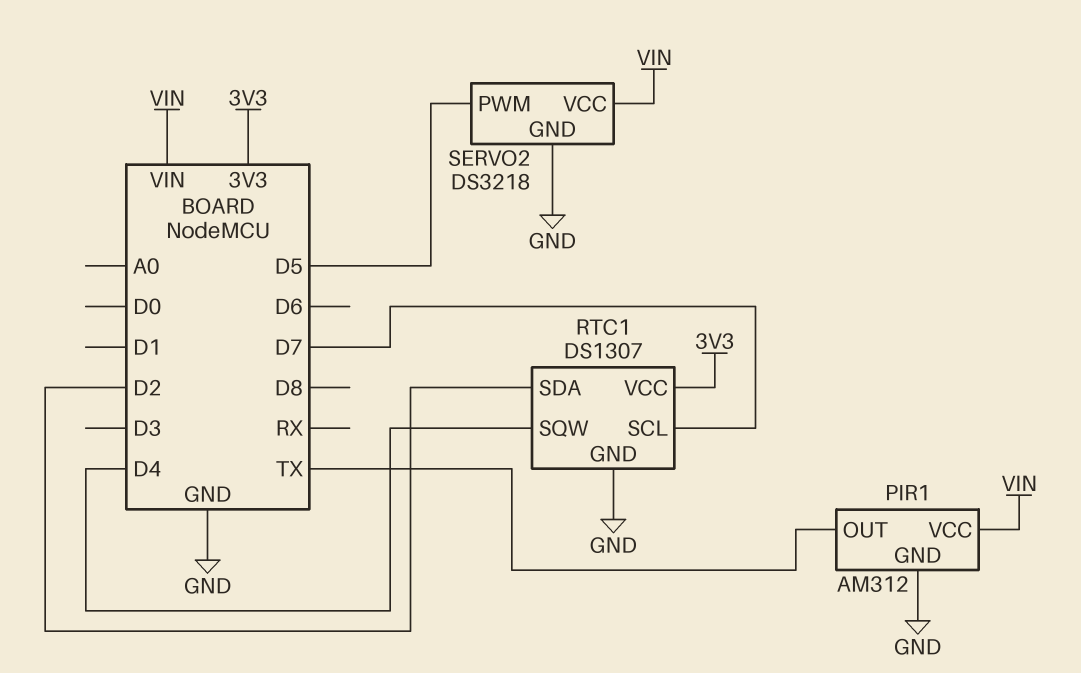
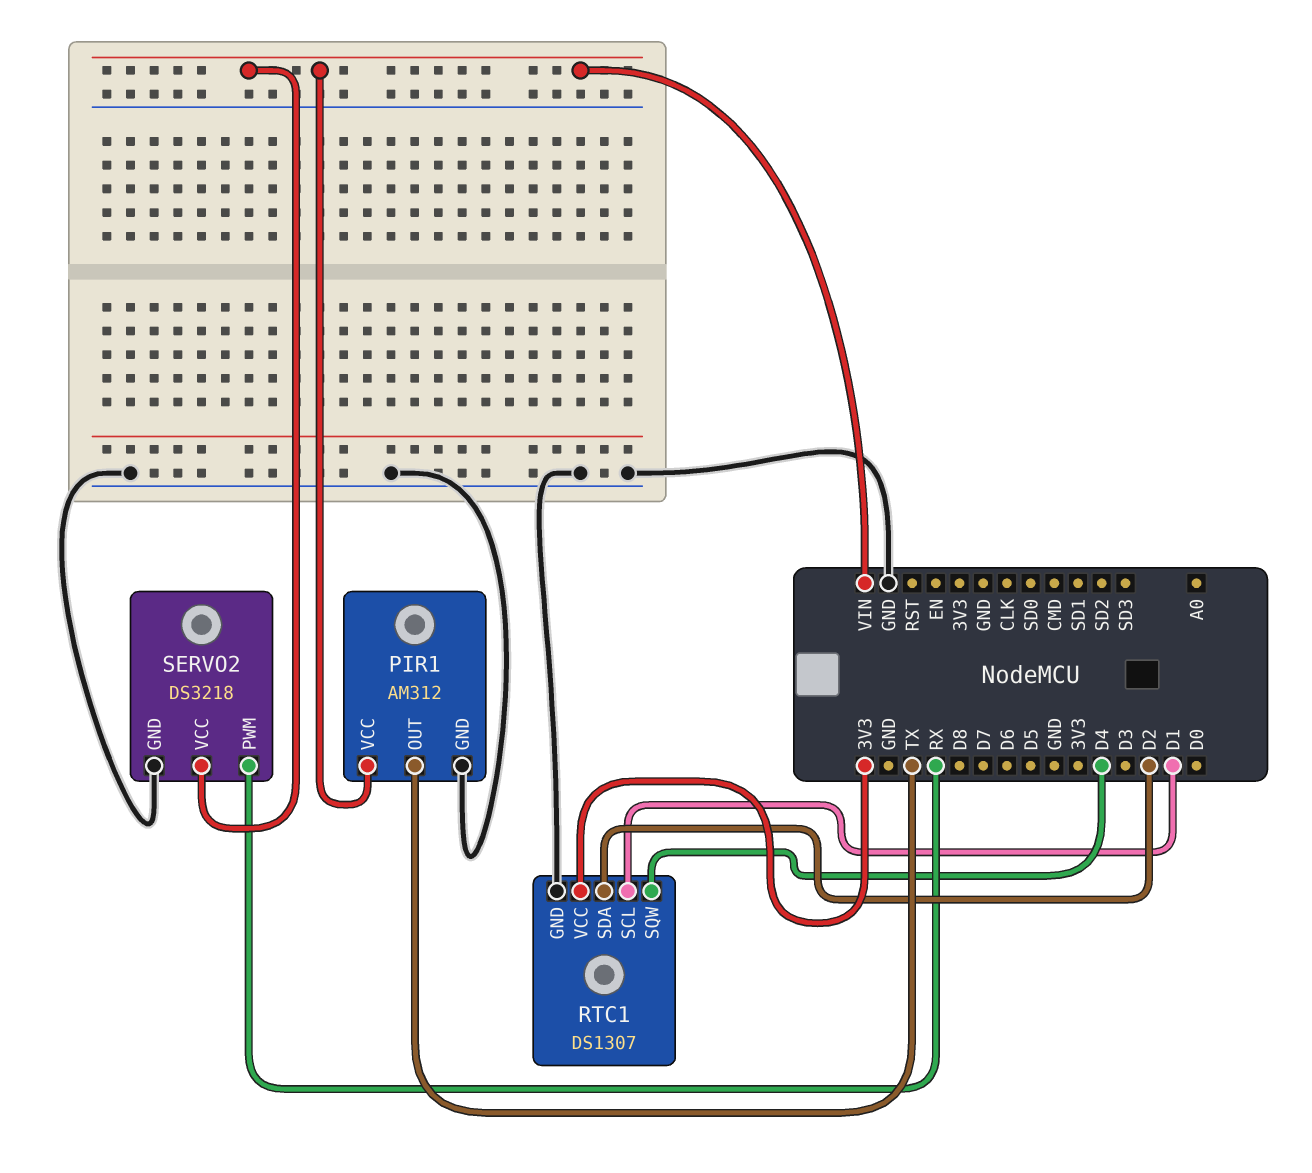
RTC1 pin SCL: D7 -> D1
SERVO2 pin PWM: D5 -> RX

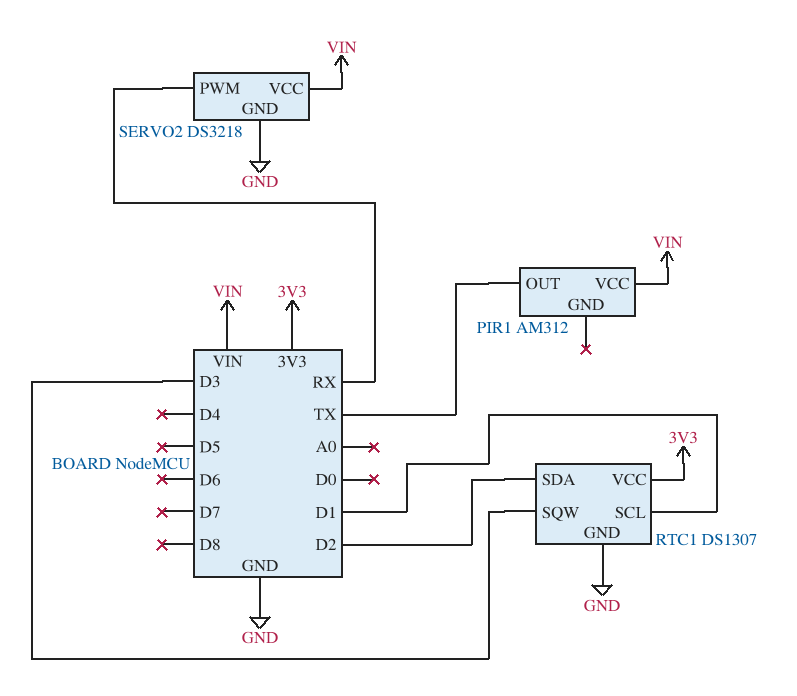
PIR1 pin GND: GND -> none
RTC1 pin SQW: D4 -> D3

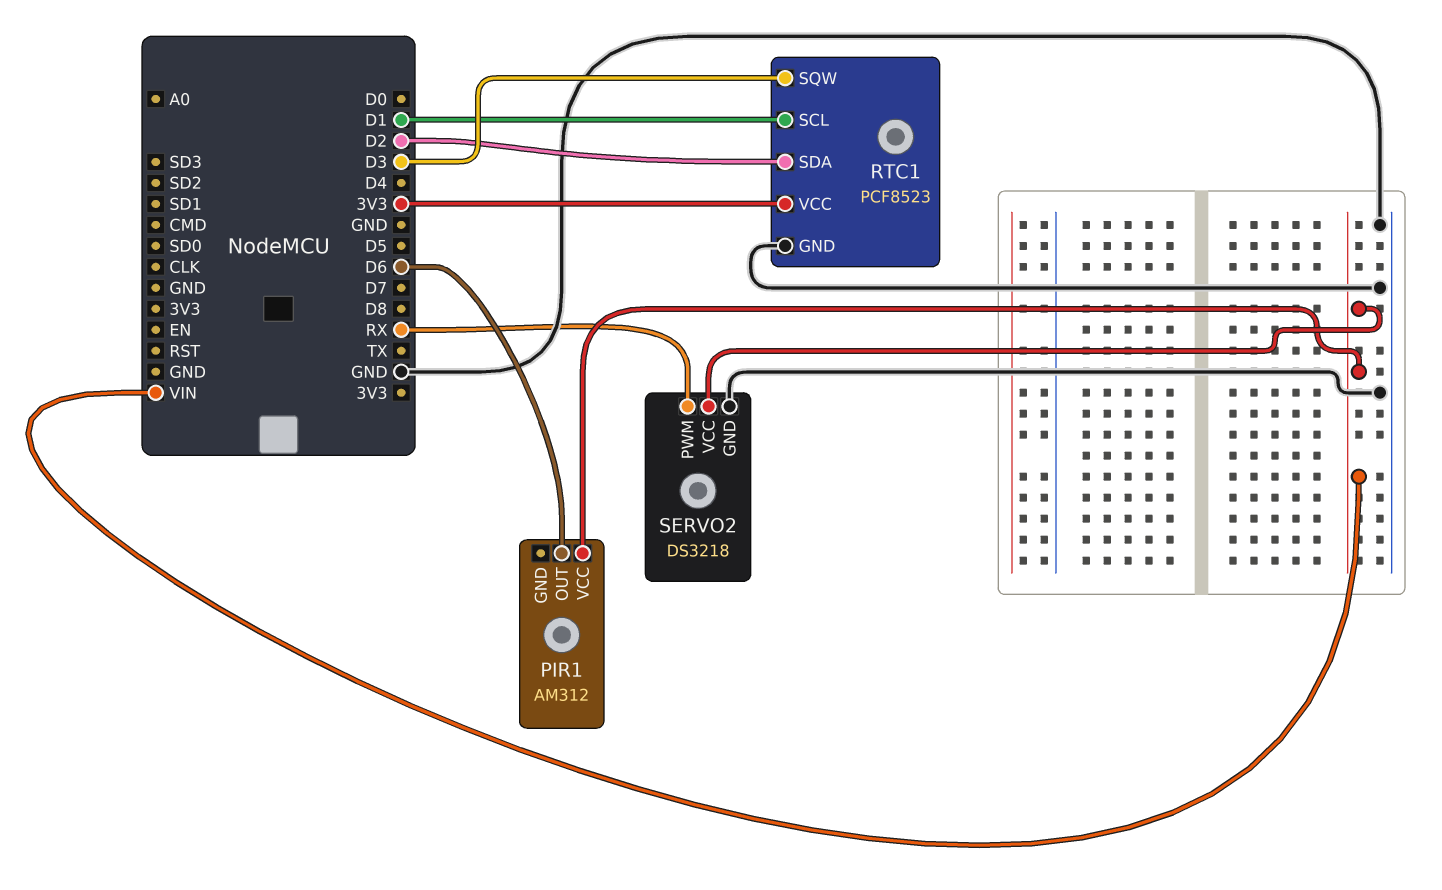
PIR1 pin OUT: TX -> D6
RTC1: DS1307 -> PCF8523

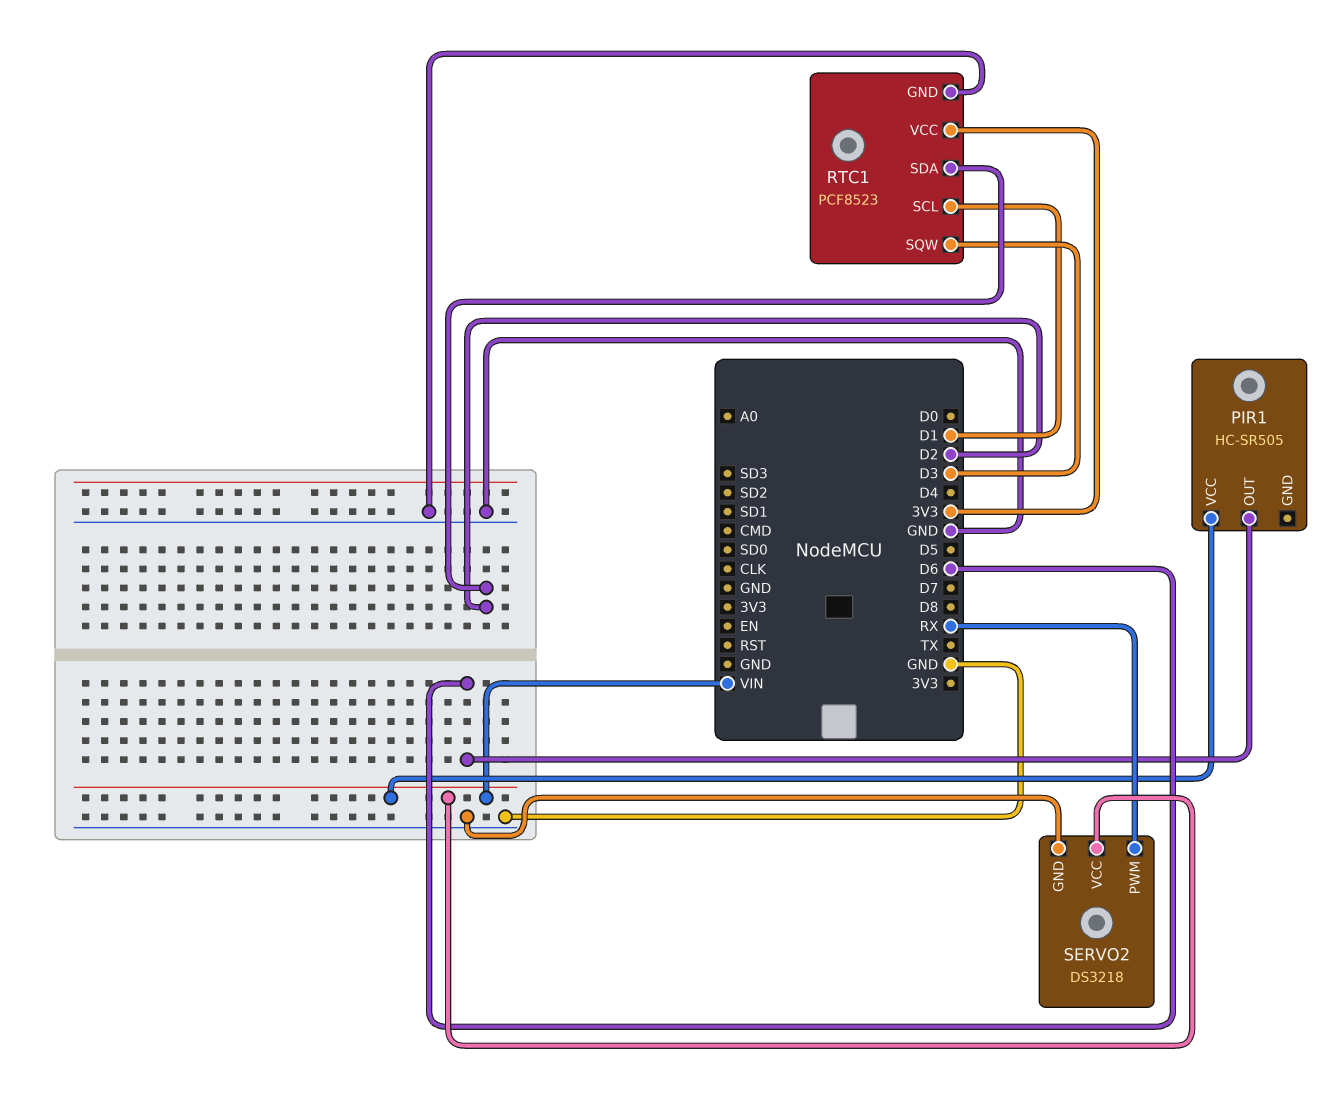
PIR1: AM312 -> HC-SR505

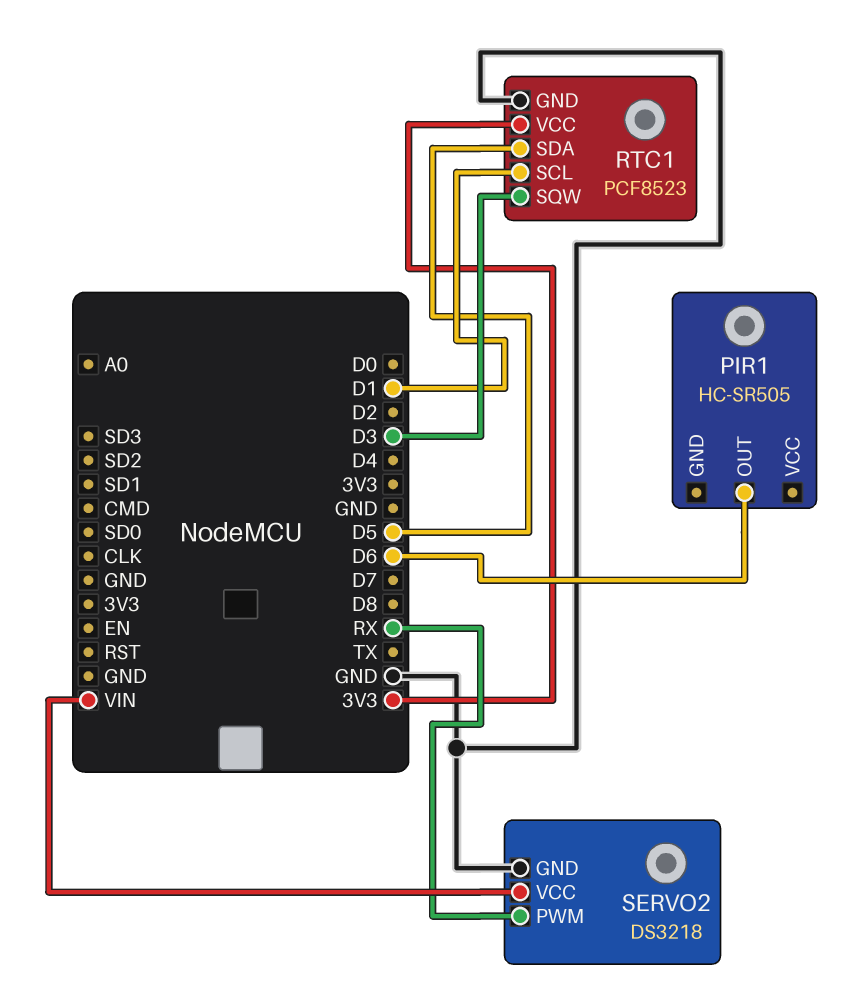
PIR1 pin VCC: VIN -> none
RTC1 pin SDA: D2 -> D5

